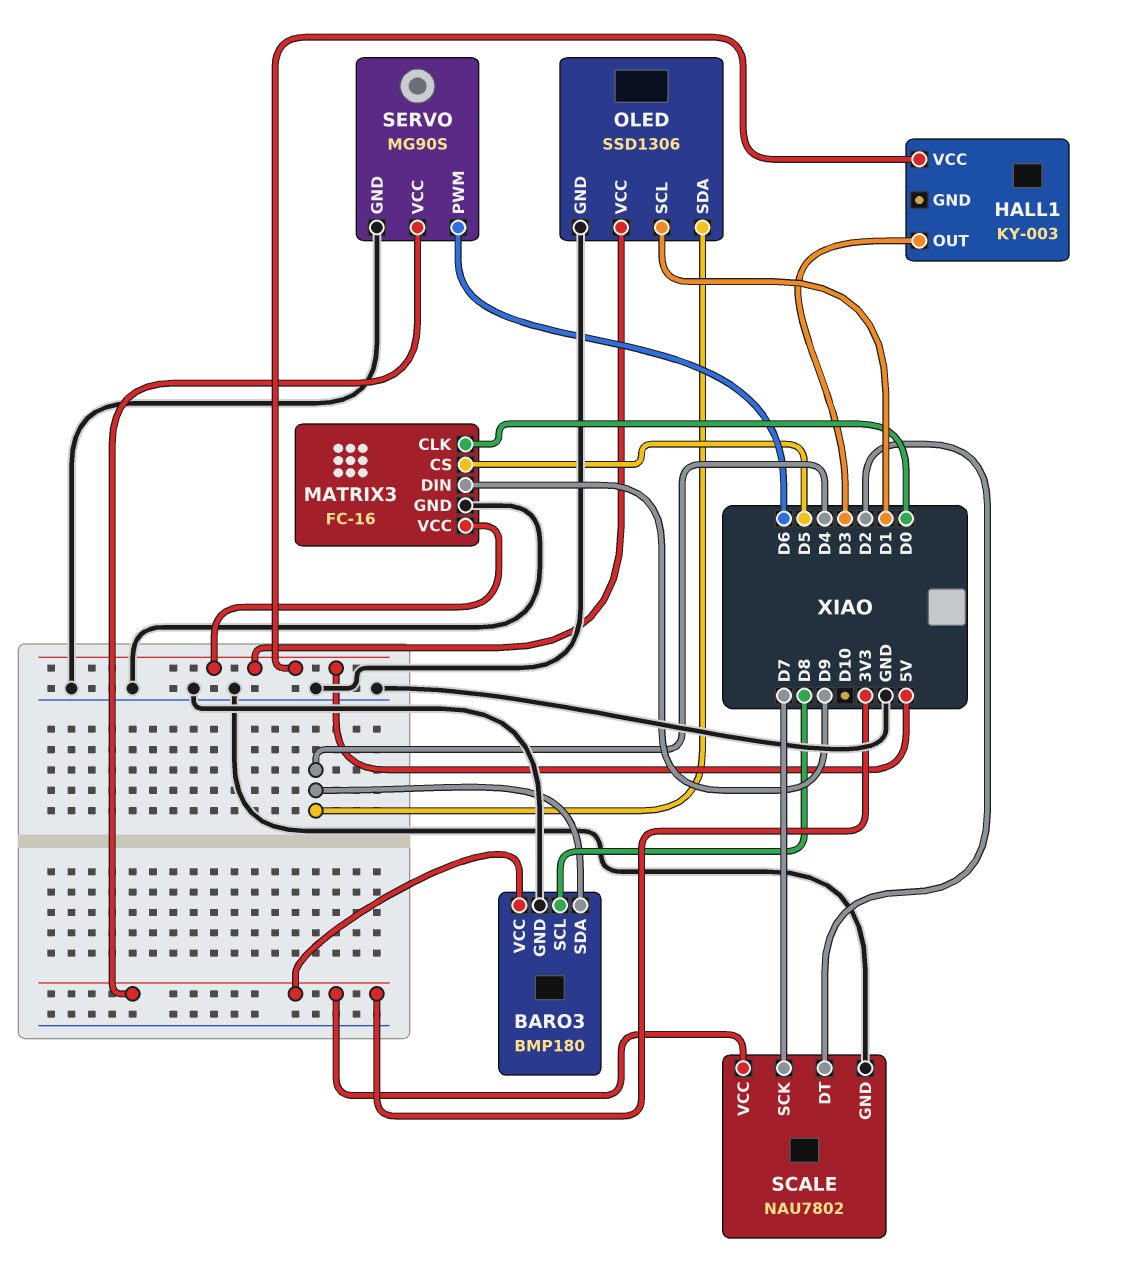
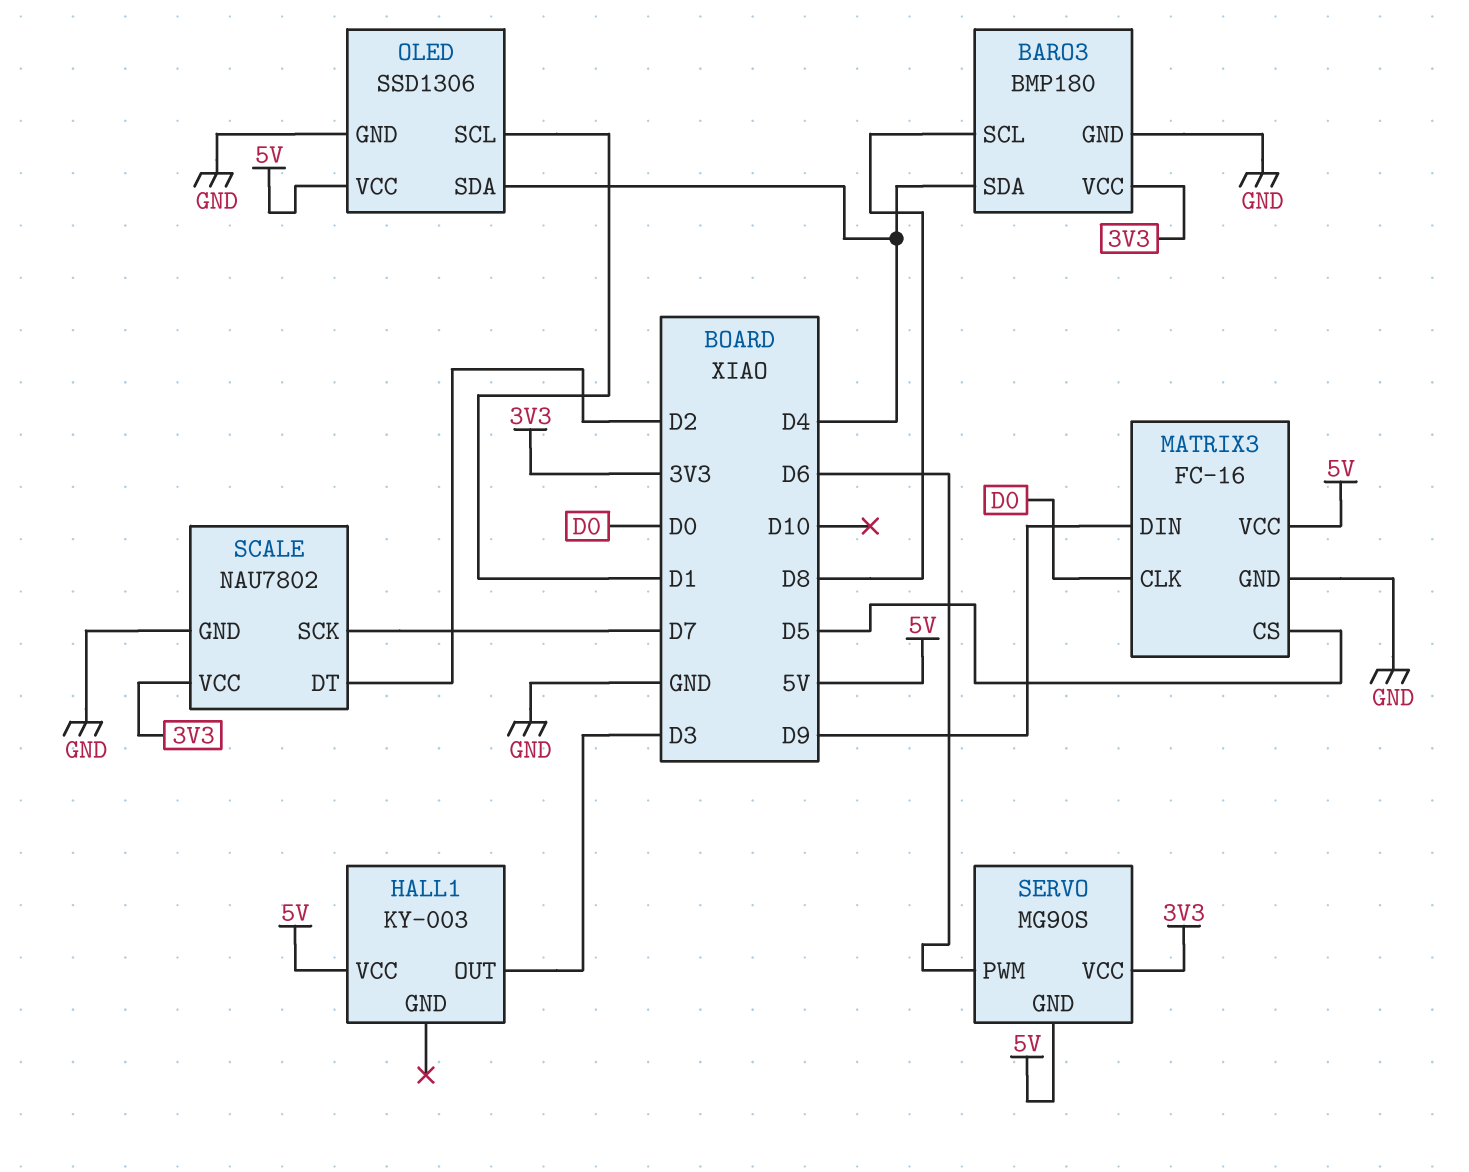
SERVO pin GND: GND -> 5V

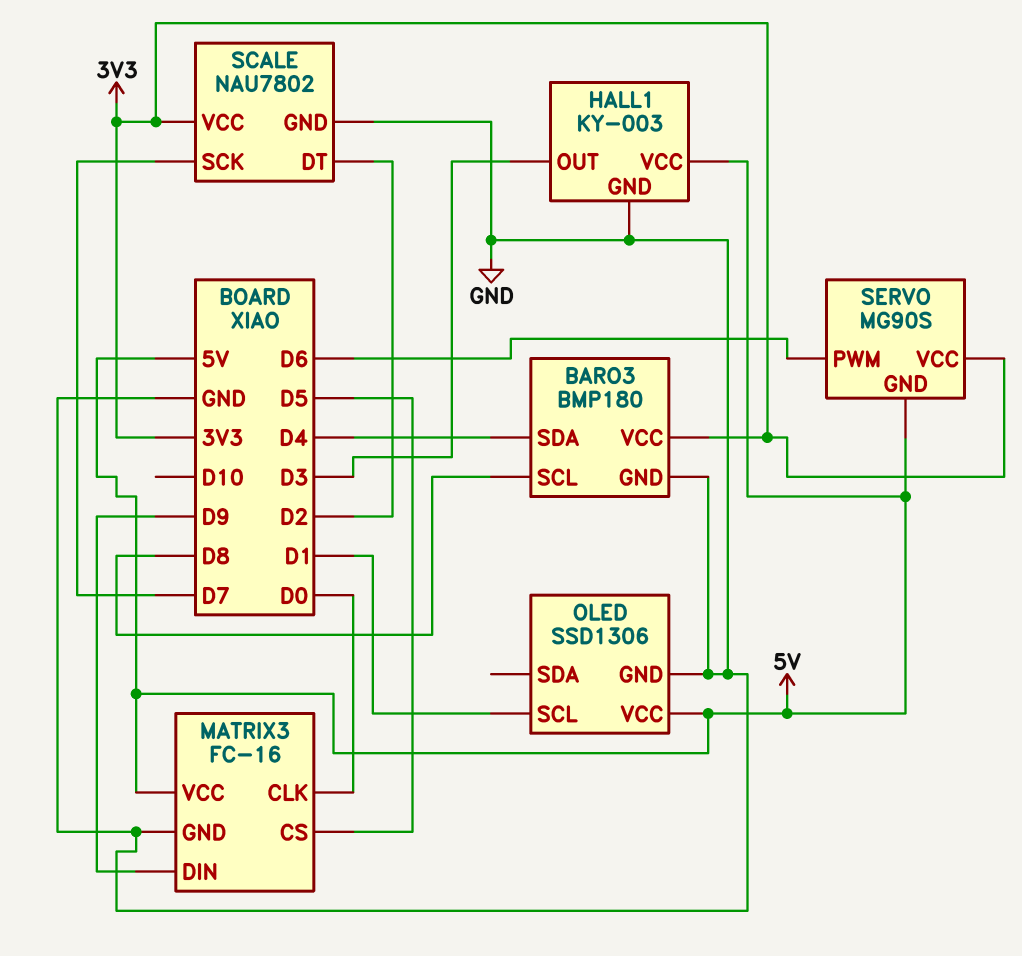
HALL1 pin GND: none -> GND
OLED pin SDA: D4 -> none

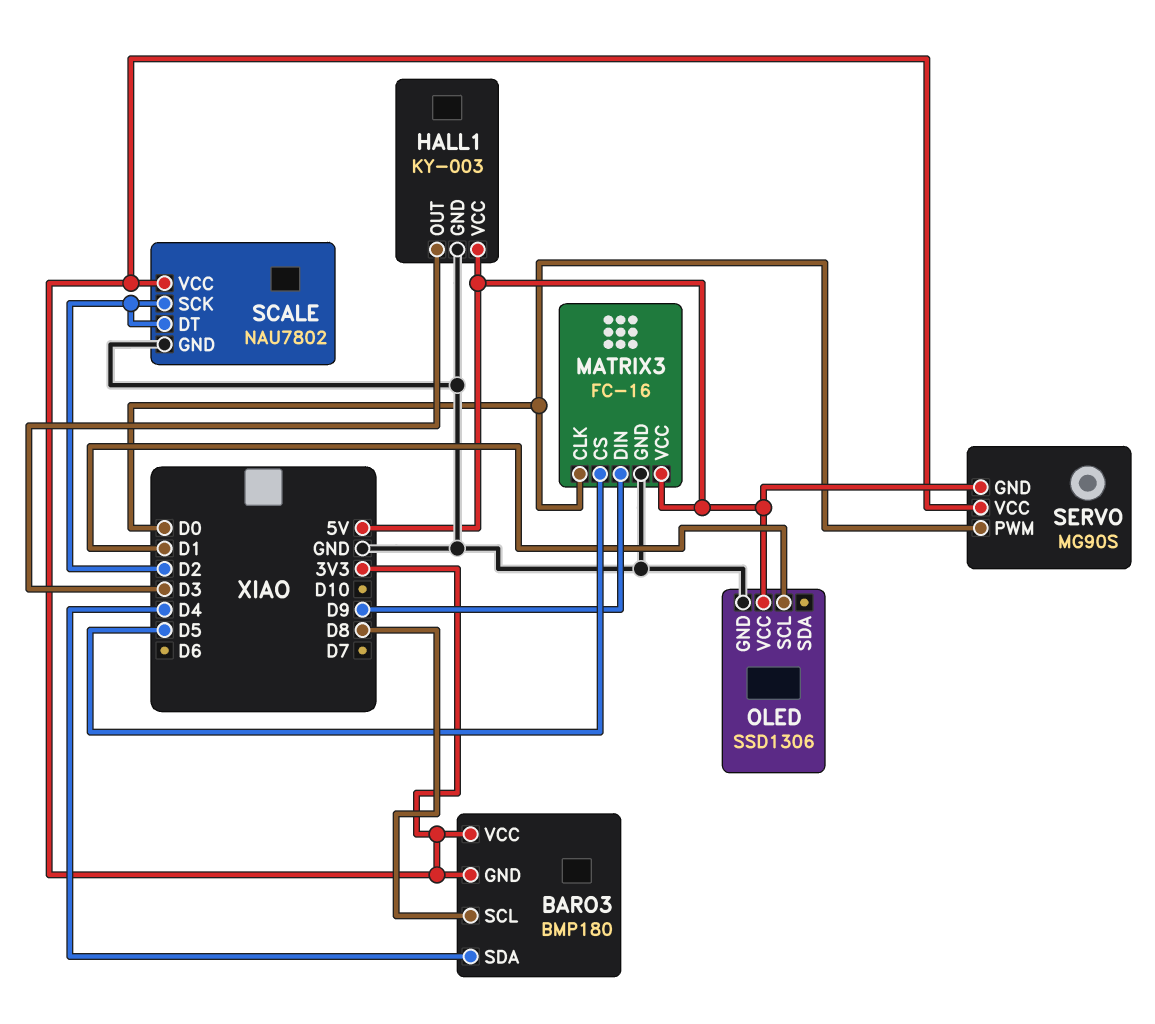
BARO3 pin GND: GND -> 3V3
SCALE pin SCK: D7 -> D2
SERVO pin PWM: D6 -> D0

